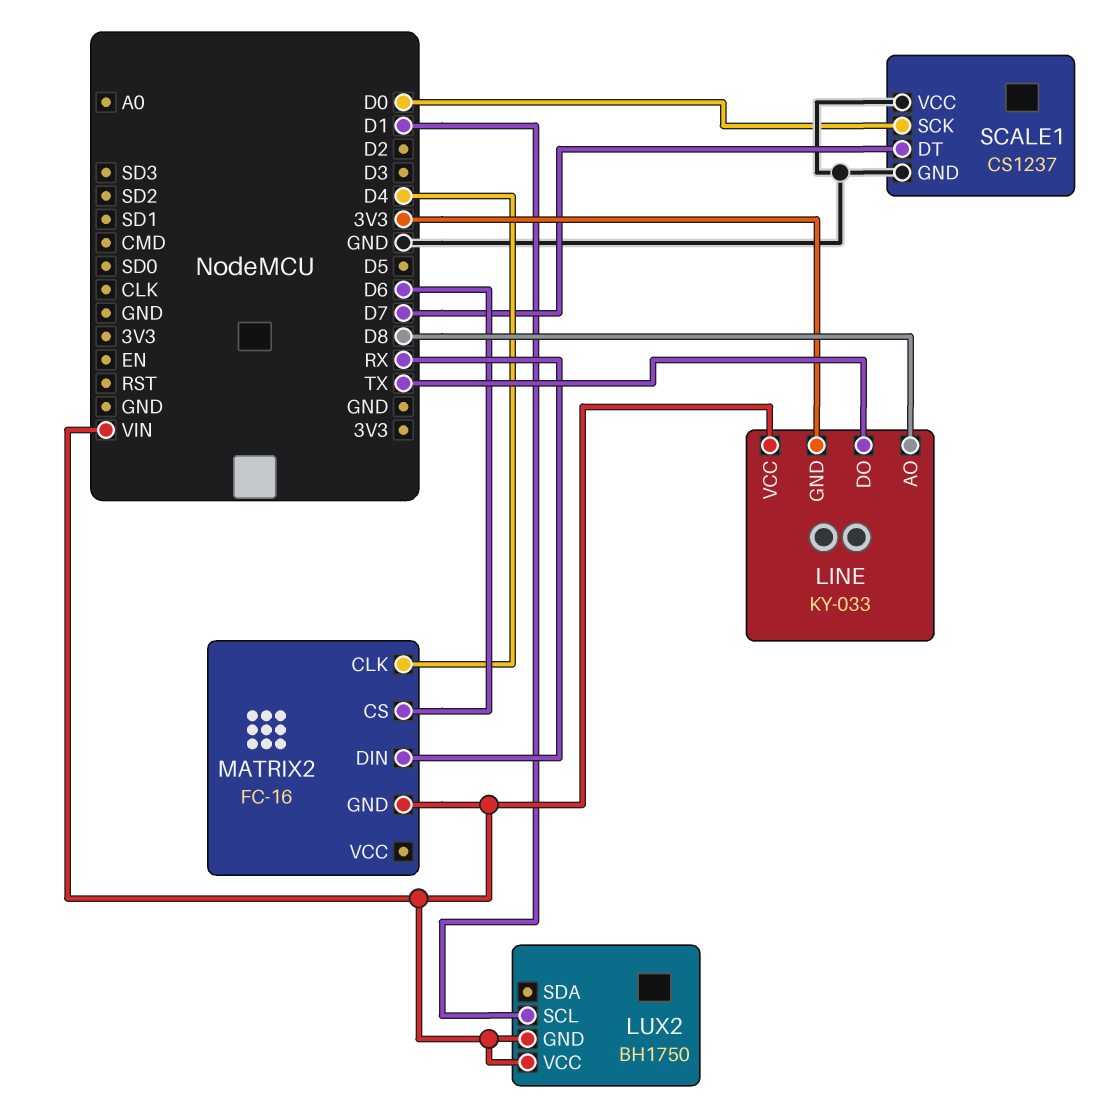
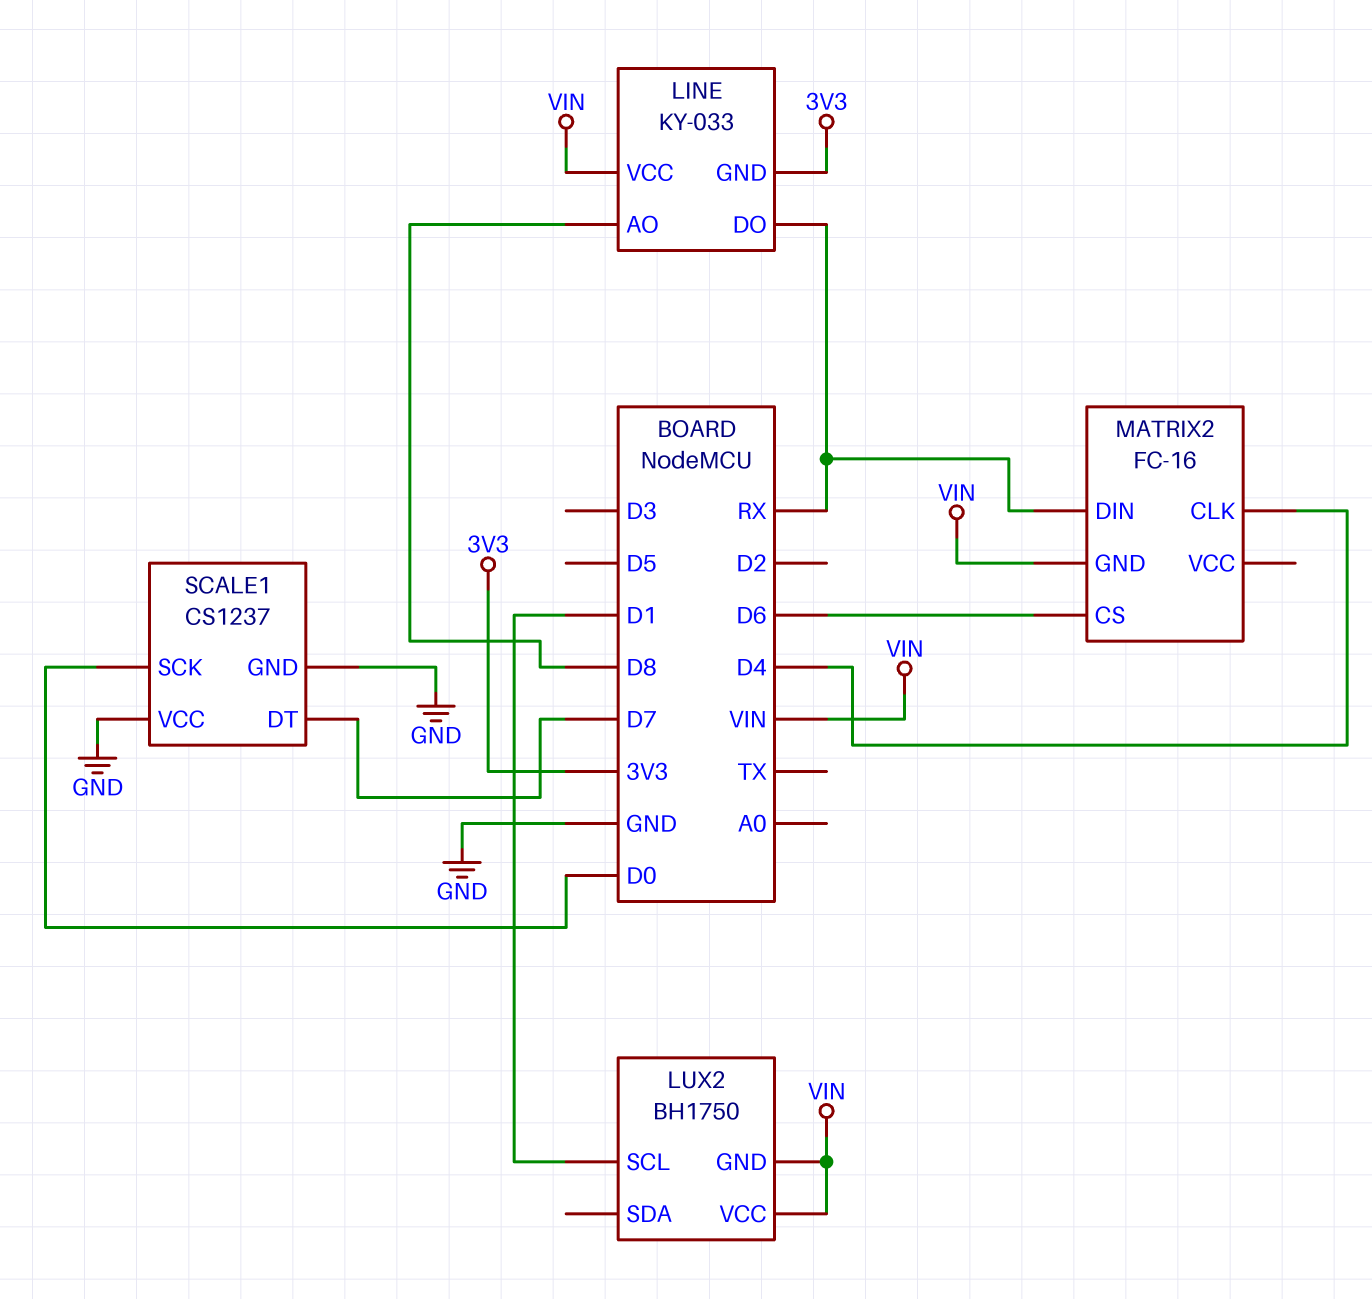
LINE pin DO: TX -> RX

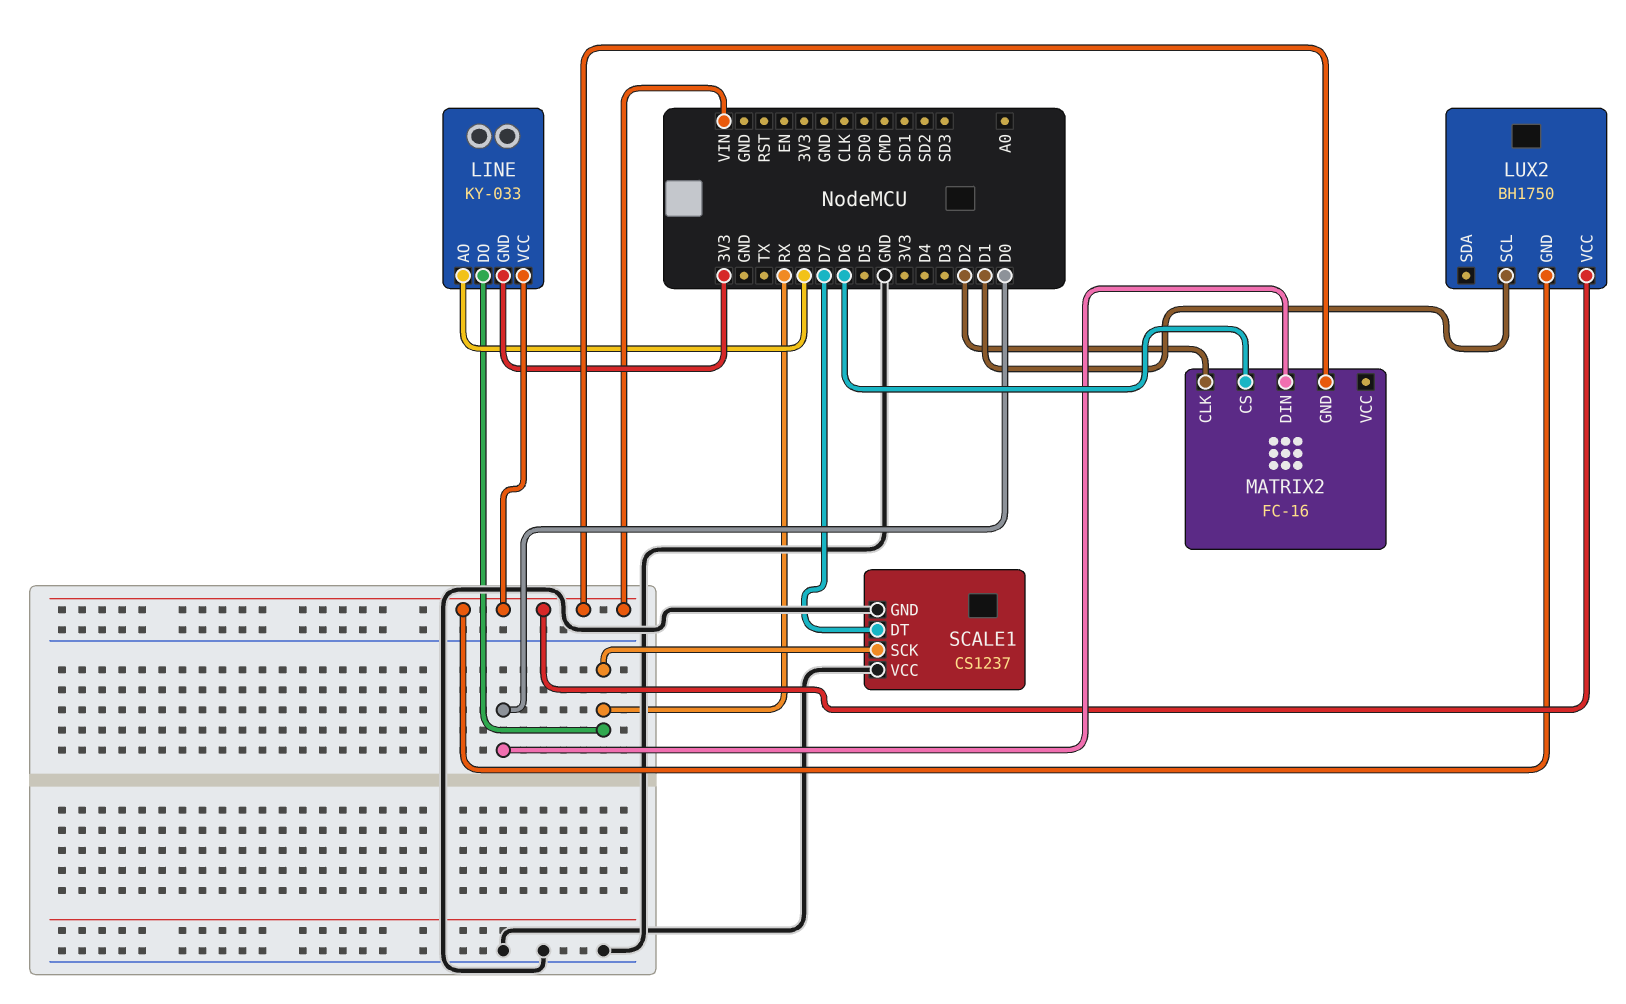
MATRIX2 pin CLK: D4 -> D2
MATRIX2 pin DIN: RX -> D0
SCALE1 pin SCK: D0 -> RX

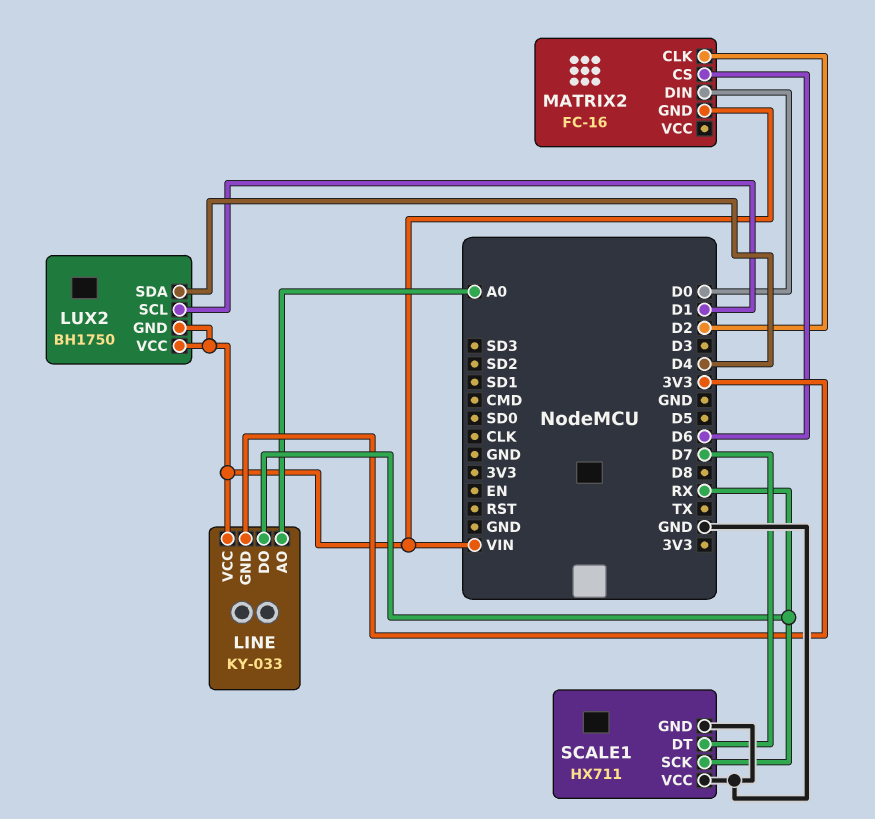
LINE pin AO: D8 -> A0
LUX2 pin SDA: none -> D4
SCALE1: CS1237 -> HX711

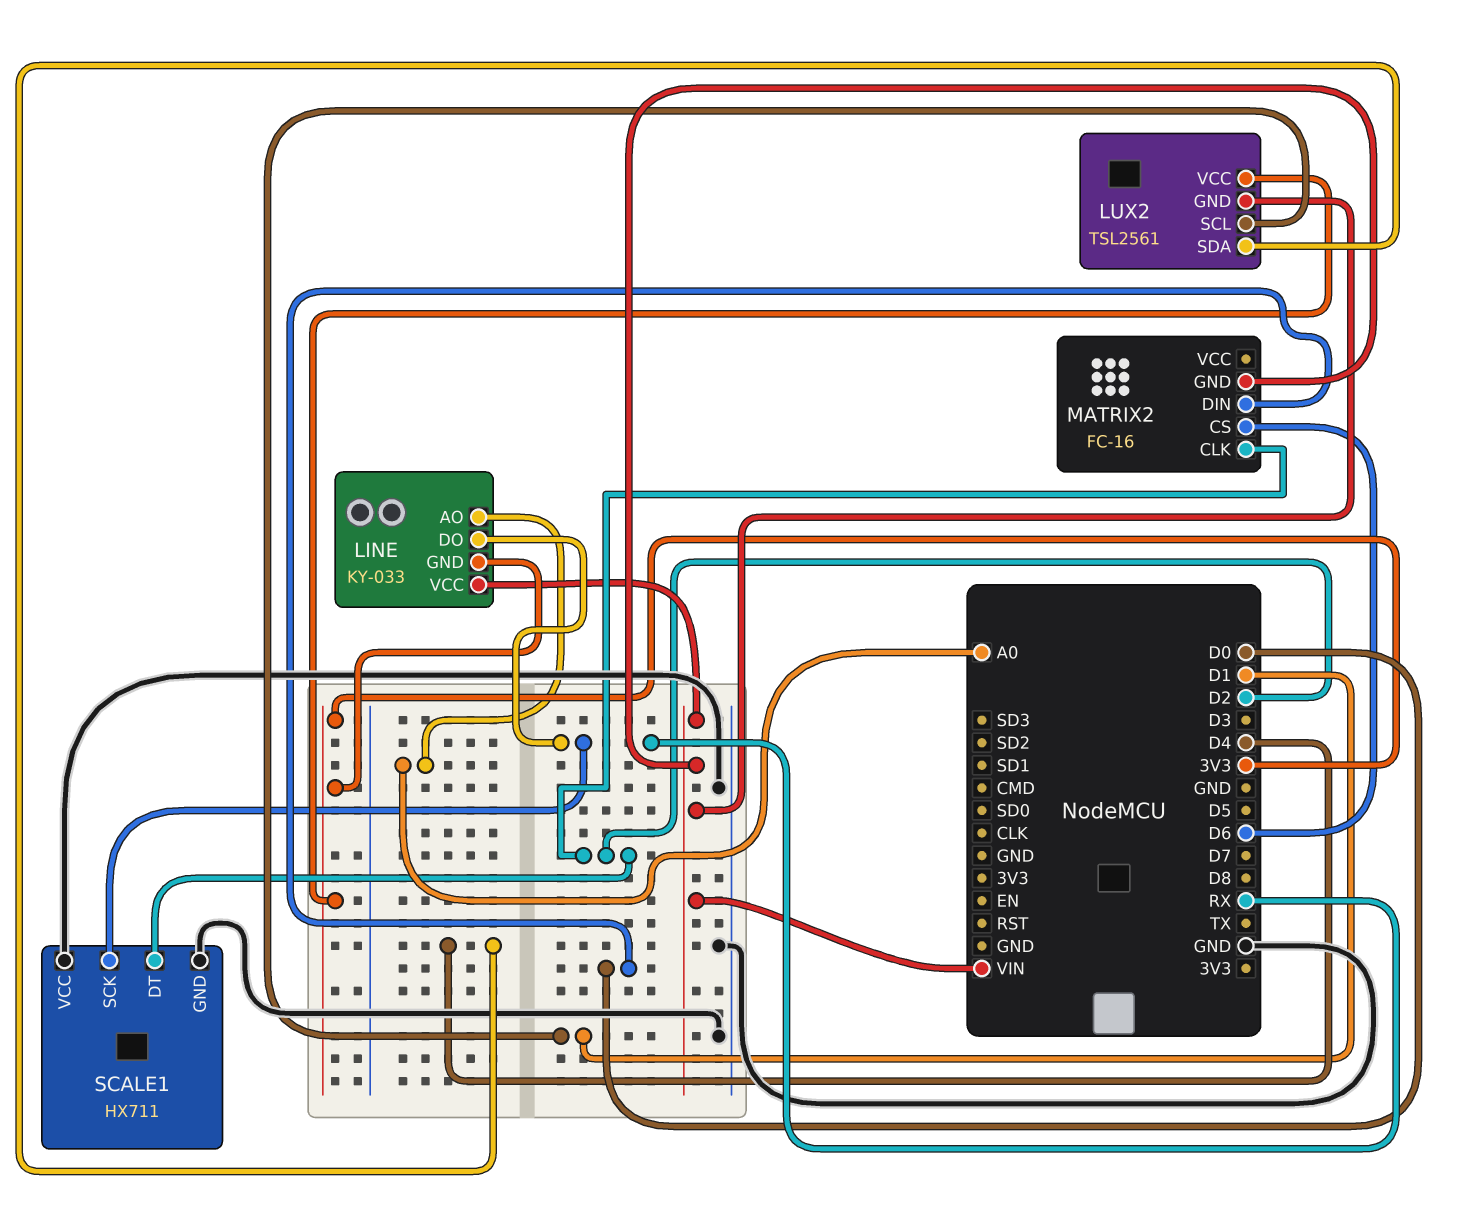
LUX2: BH1750 -> TSL2561
LUX2 pin VCC: VIN -> 3V3
SCALE1 pin DT: D7 -> D2

